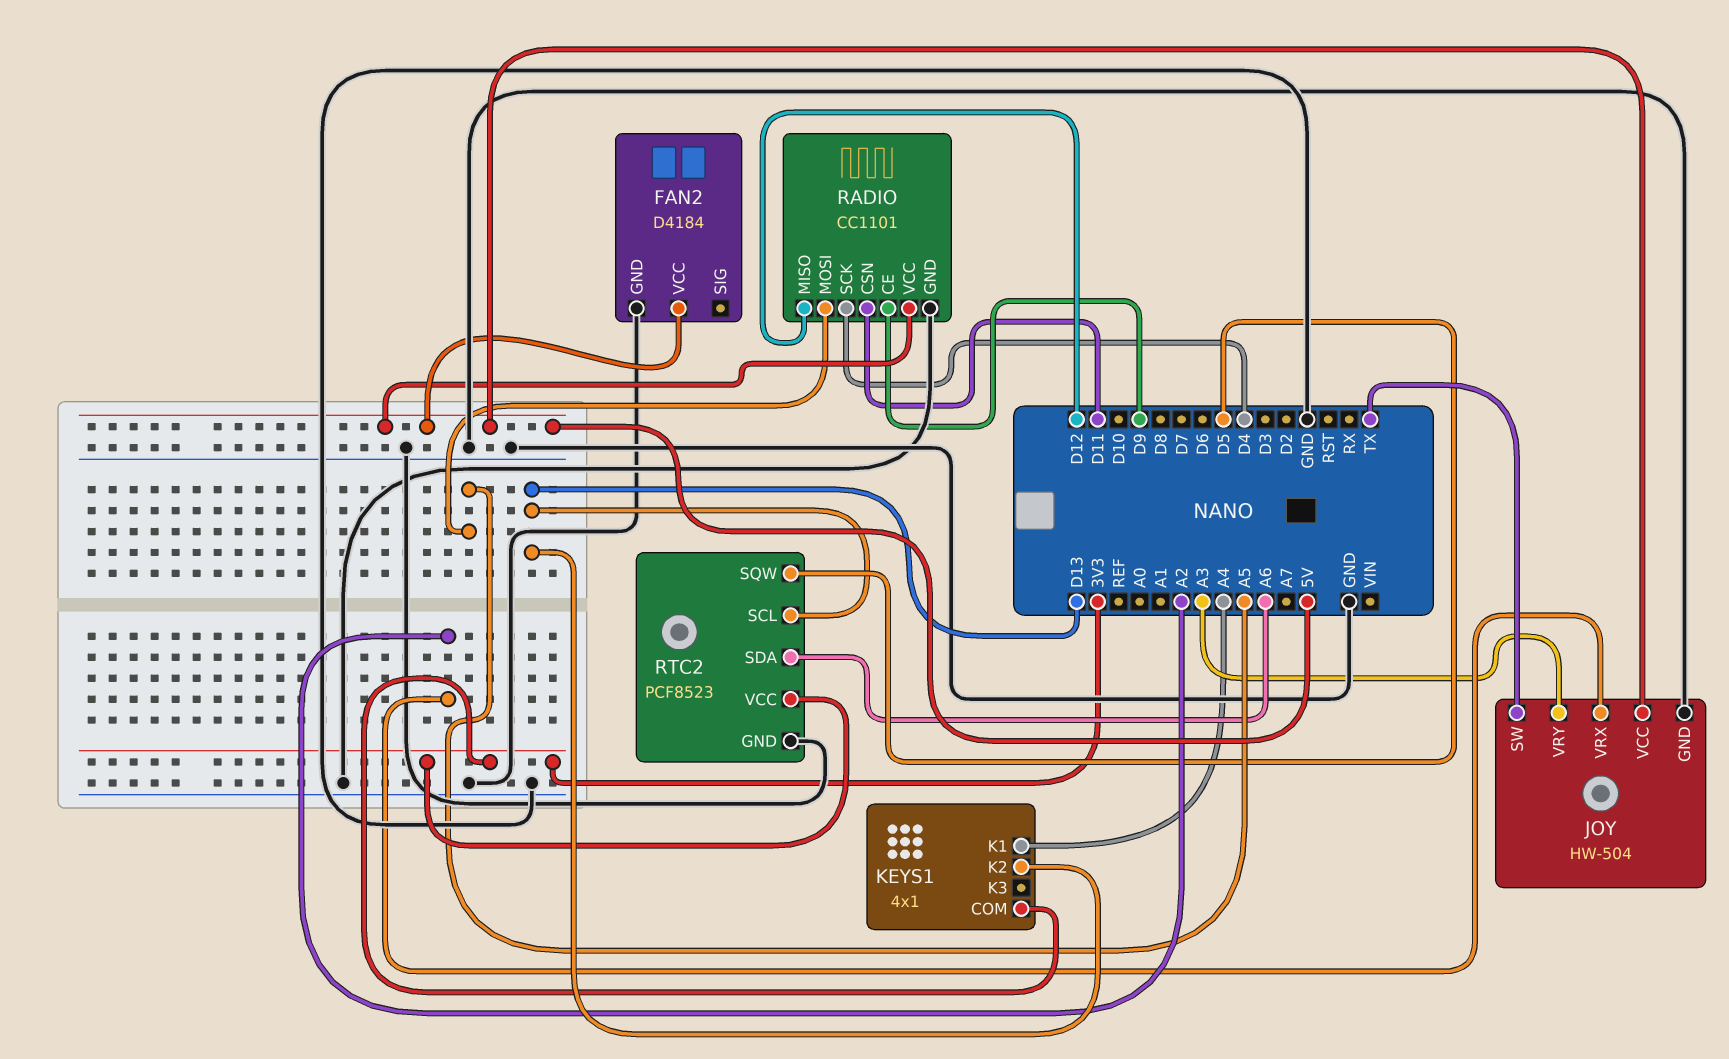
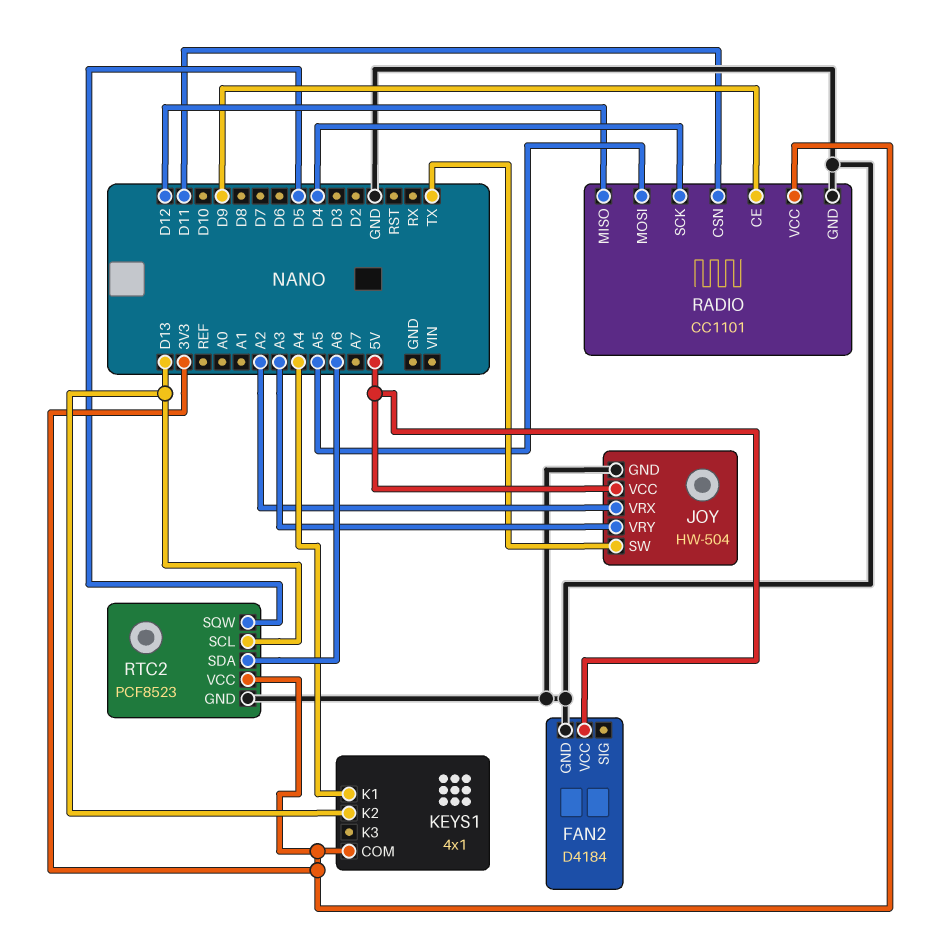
RADIO pin VCC: 5V -> 3V3

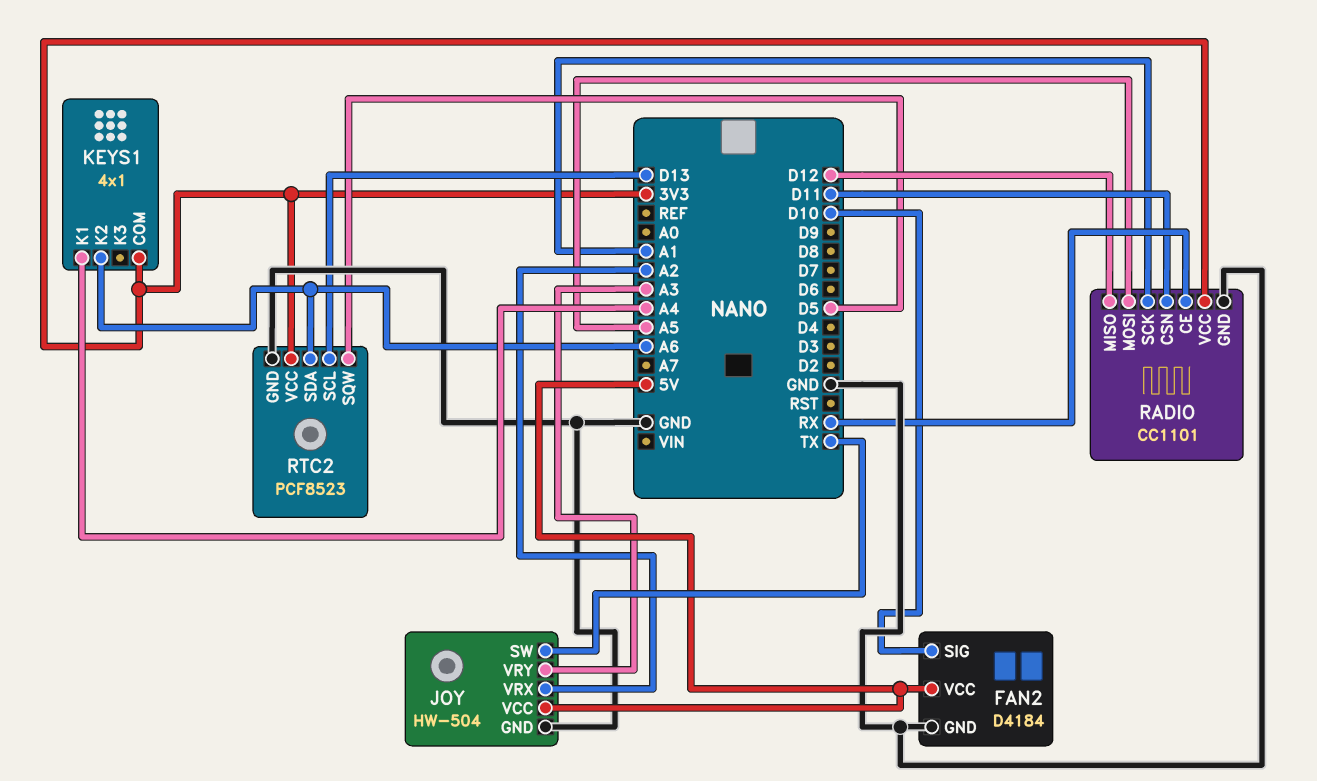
FAN2 pin SIG: none -> D10
KEYS1 pin K2: D13 -> A6
RADIO pin CE: D9 -> RX
RADIO pin SCK: D4 -> A1

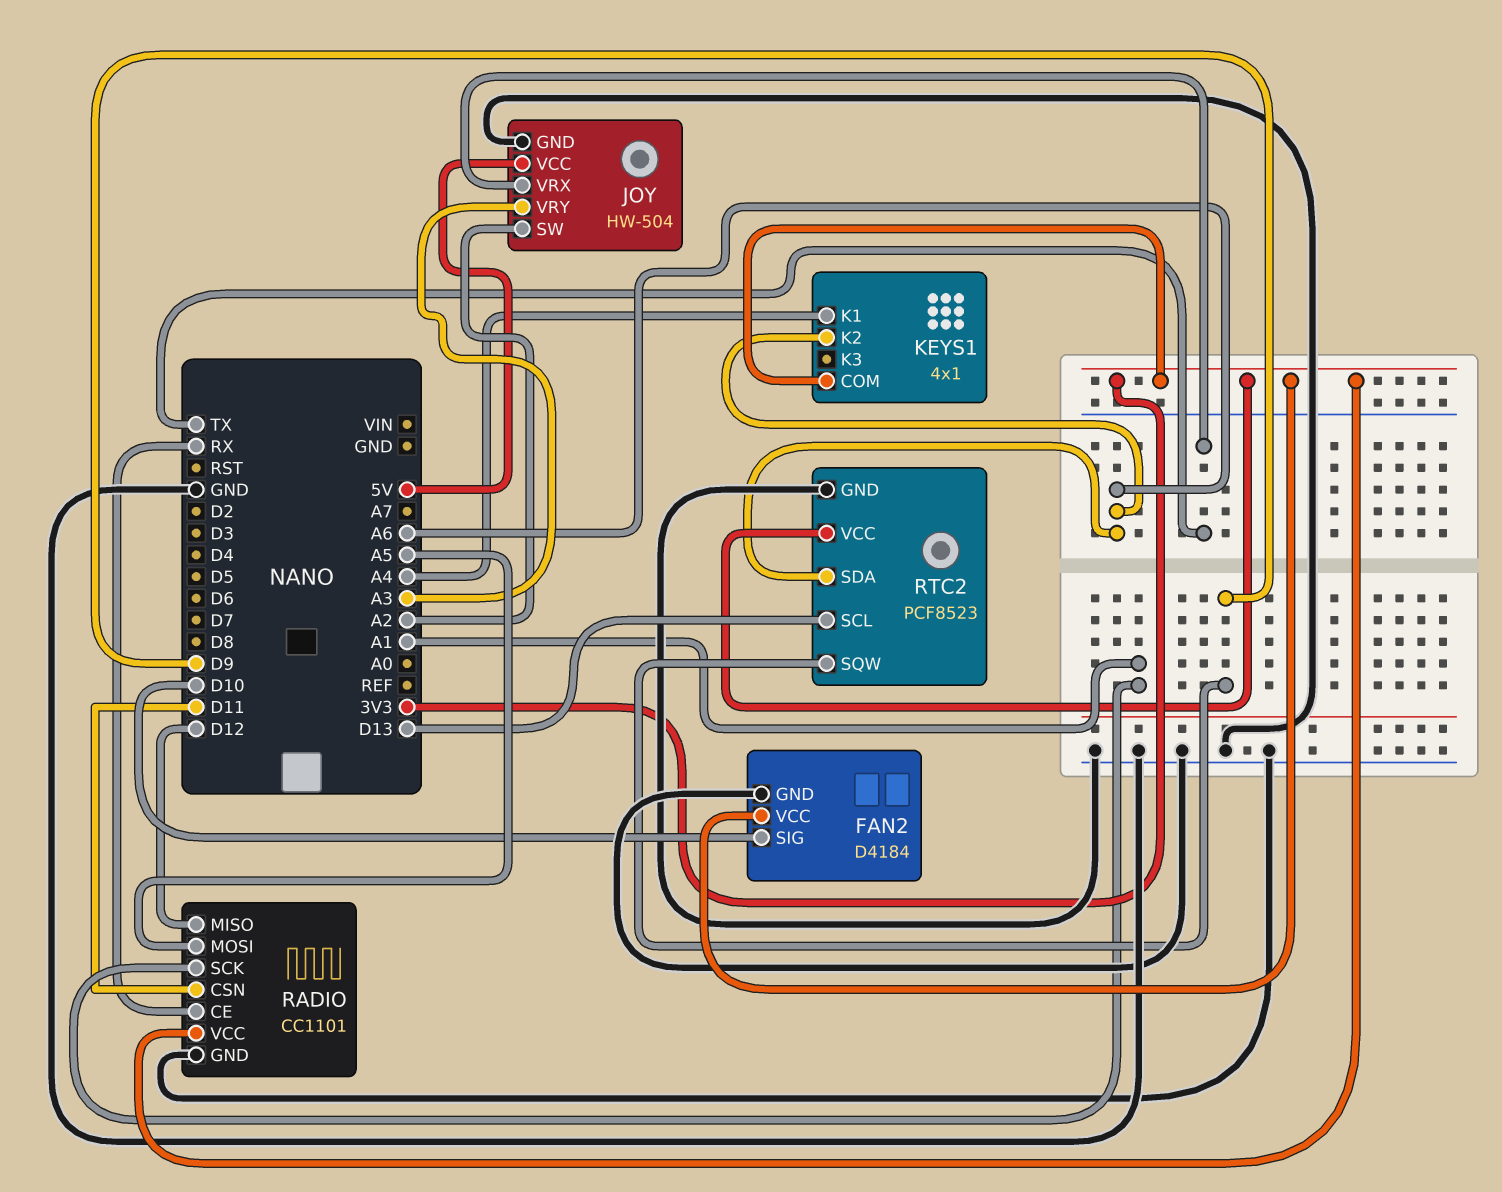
FAN2 pin VCC: 5V -> 3V3
JOY pin SW: TX -> A2
JOY pin VRX: A2 -> TX
RTC2 pin SQW: D5 -> D9

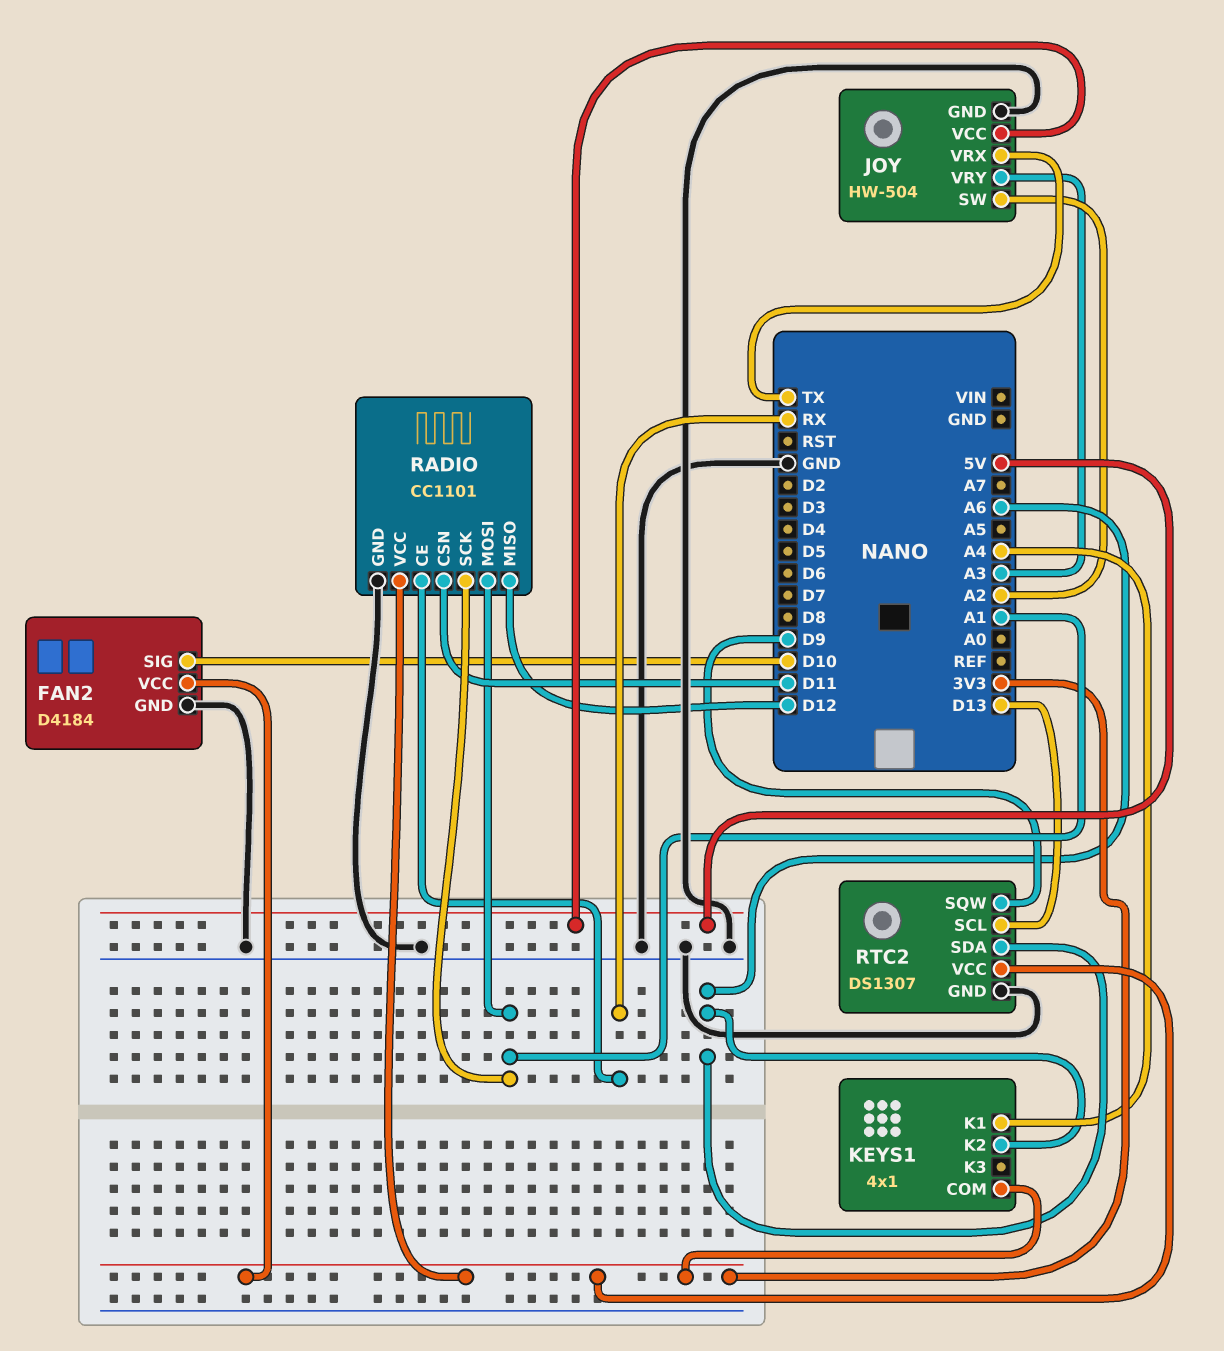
RADIO pin MOSI: A5 -> A1
RTC2: PCF8523 -> DS1307

